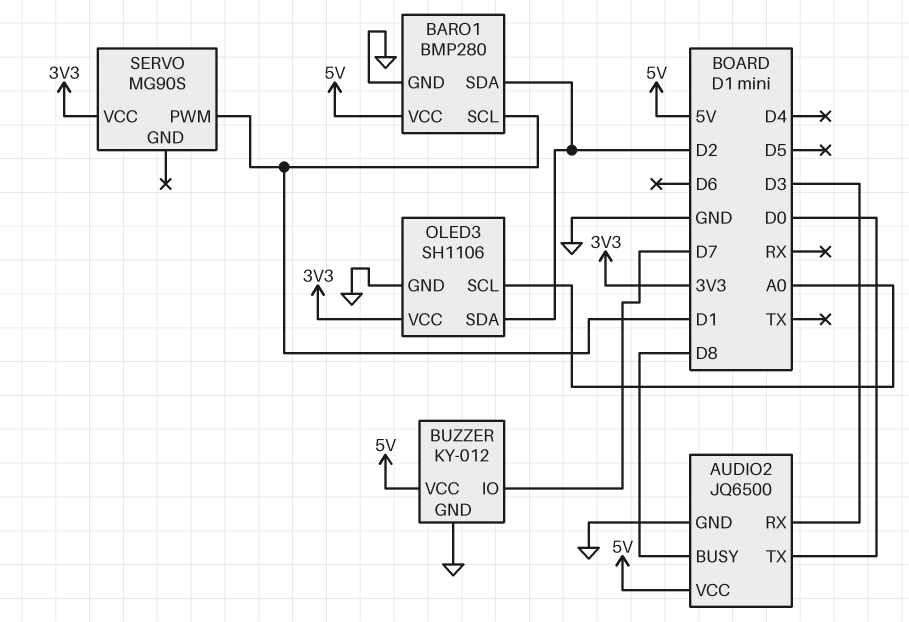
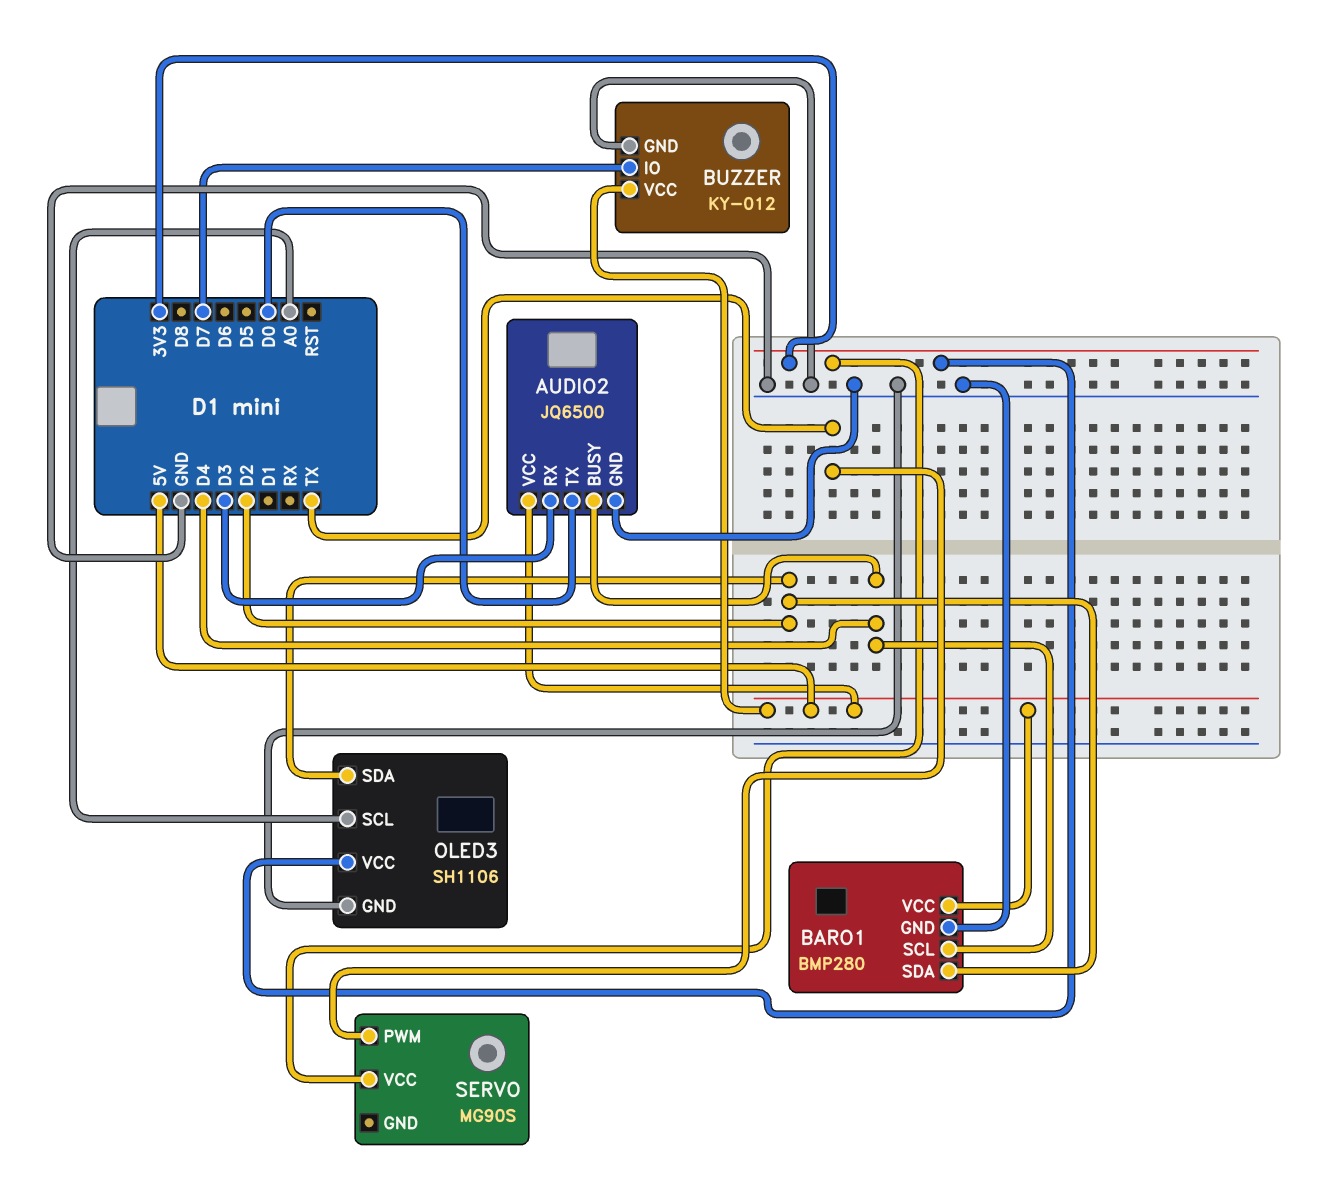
AUDIO2 pin BUSY: D8 -> D4
BARO1 pin SCL: D1 -> D4
SERVO pin PWM: D1 -> TX

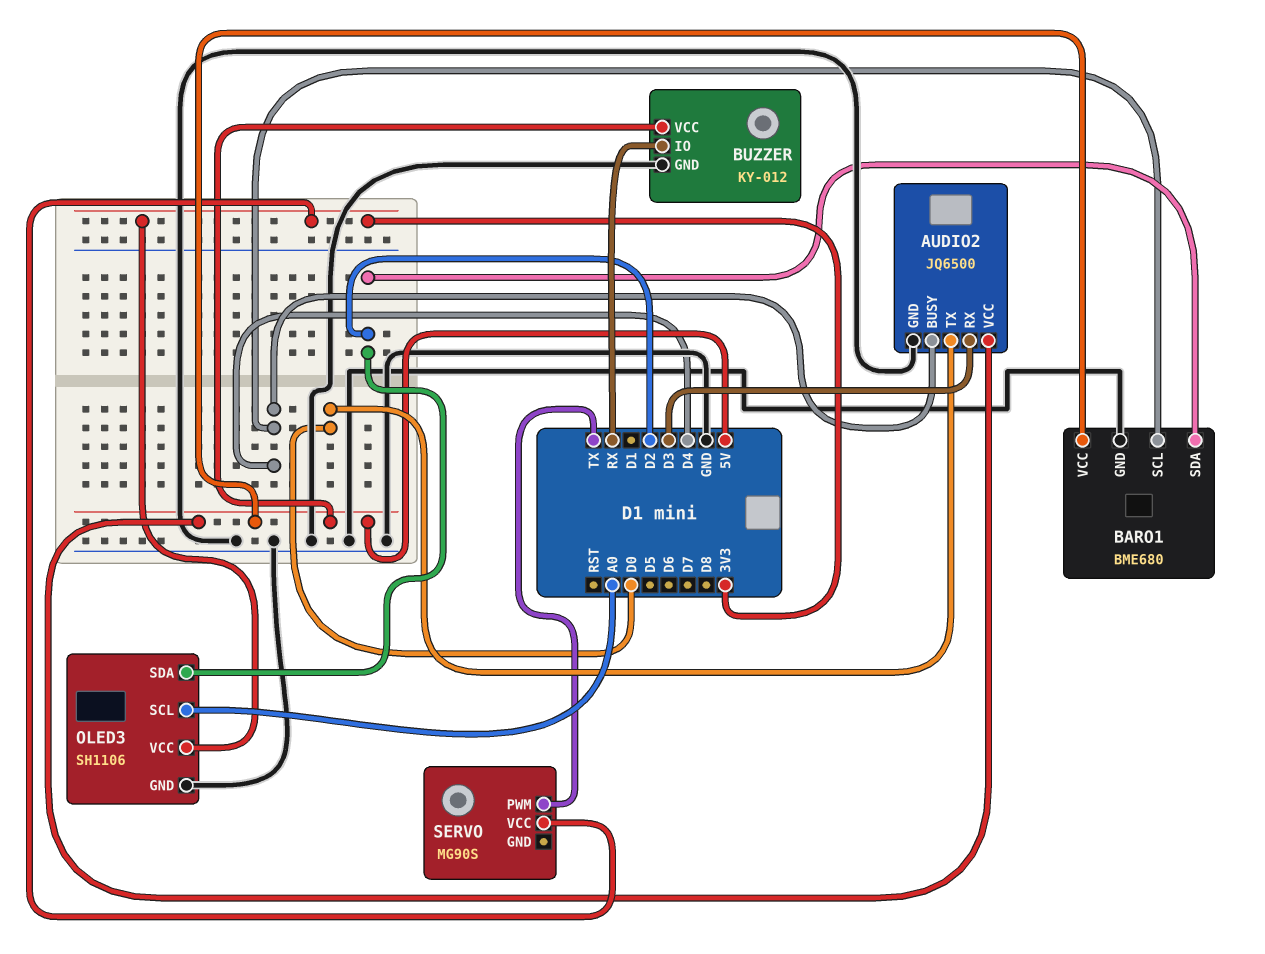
BARO1: BMP280 -> BME680
BUZZER pin IO: D7 -> RX

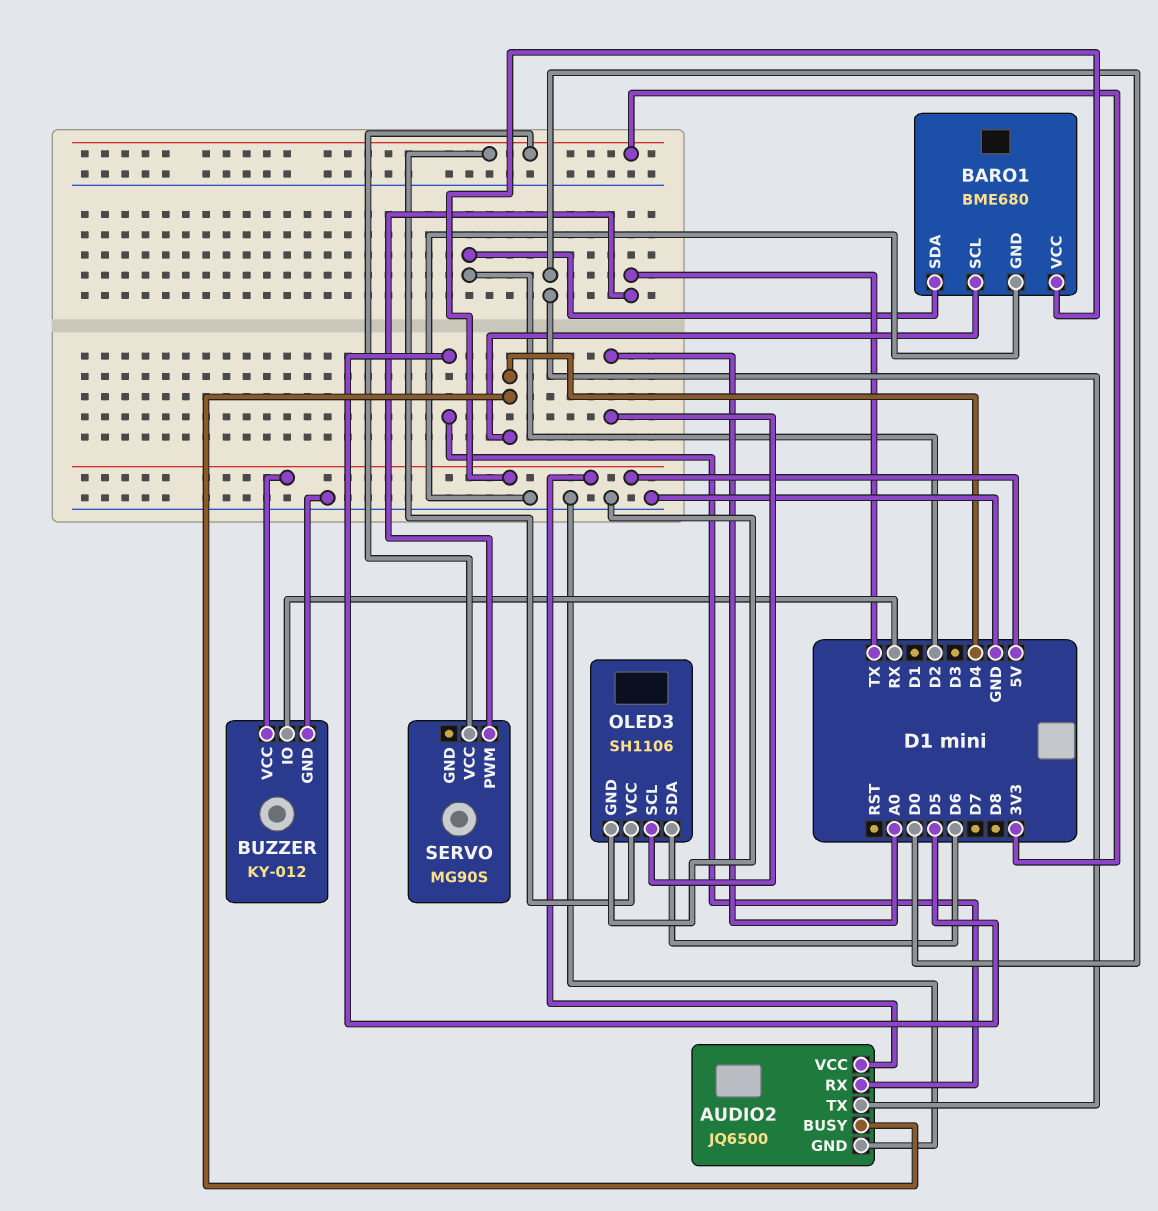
AUDIO2 pin RX: D3 -> D5
OLED3 pin SDA: D2 -> D6

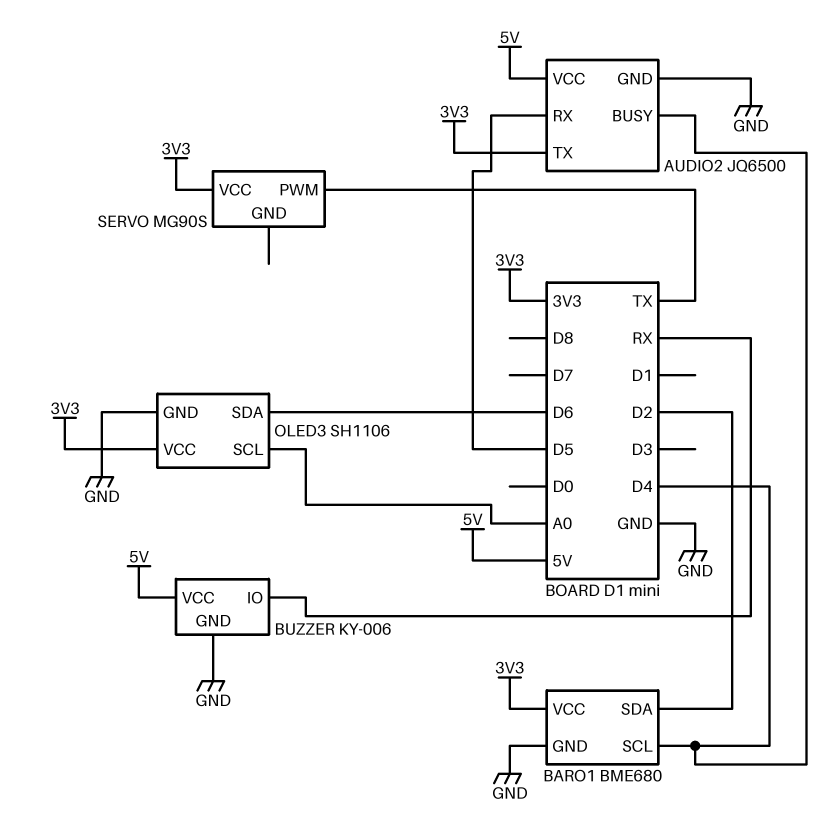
AUDIO2 pin TX: D0 -> 3V3
BARO1 pin VCC: 5V -> 3V3
BUZZER: KY-012 -> KY-006

